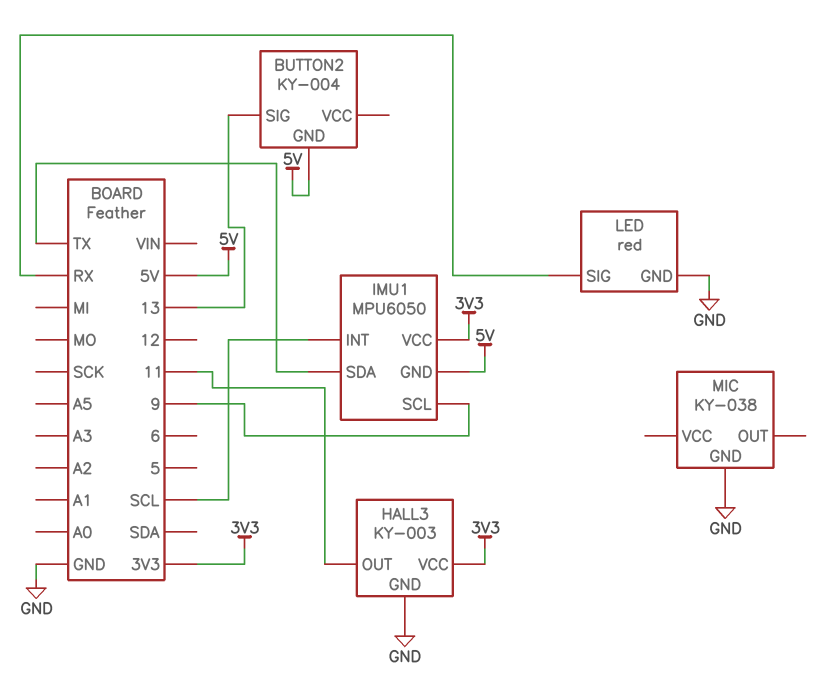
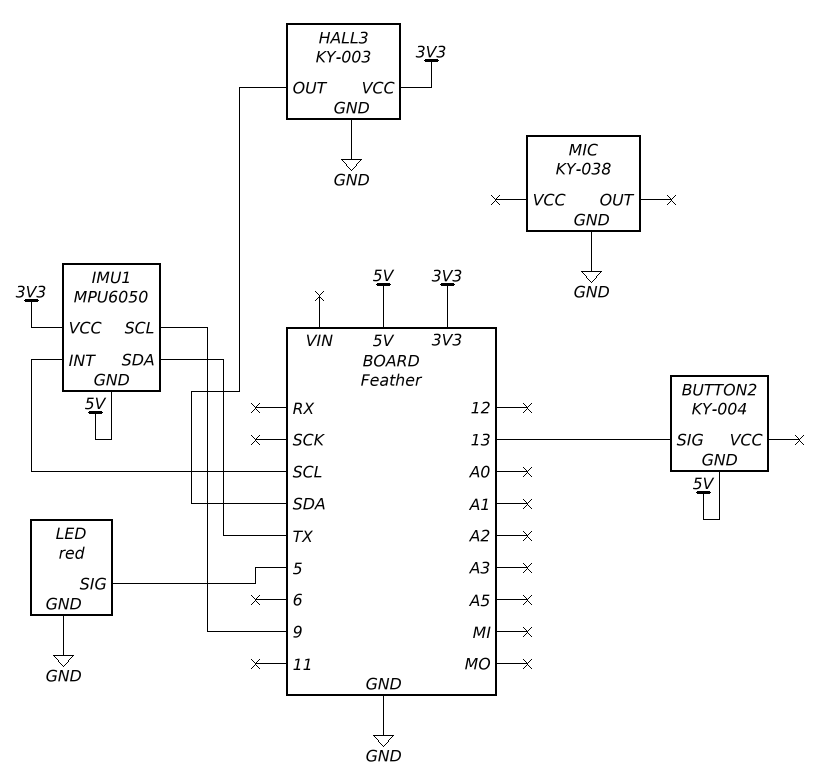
HALL3 pin OUT: 11 -> SDA
LED pin SIG: RX -> 5

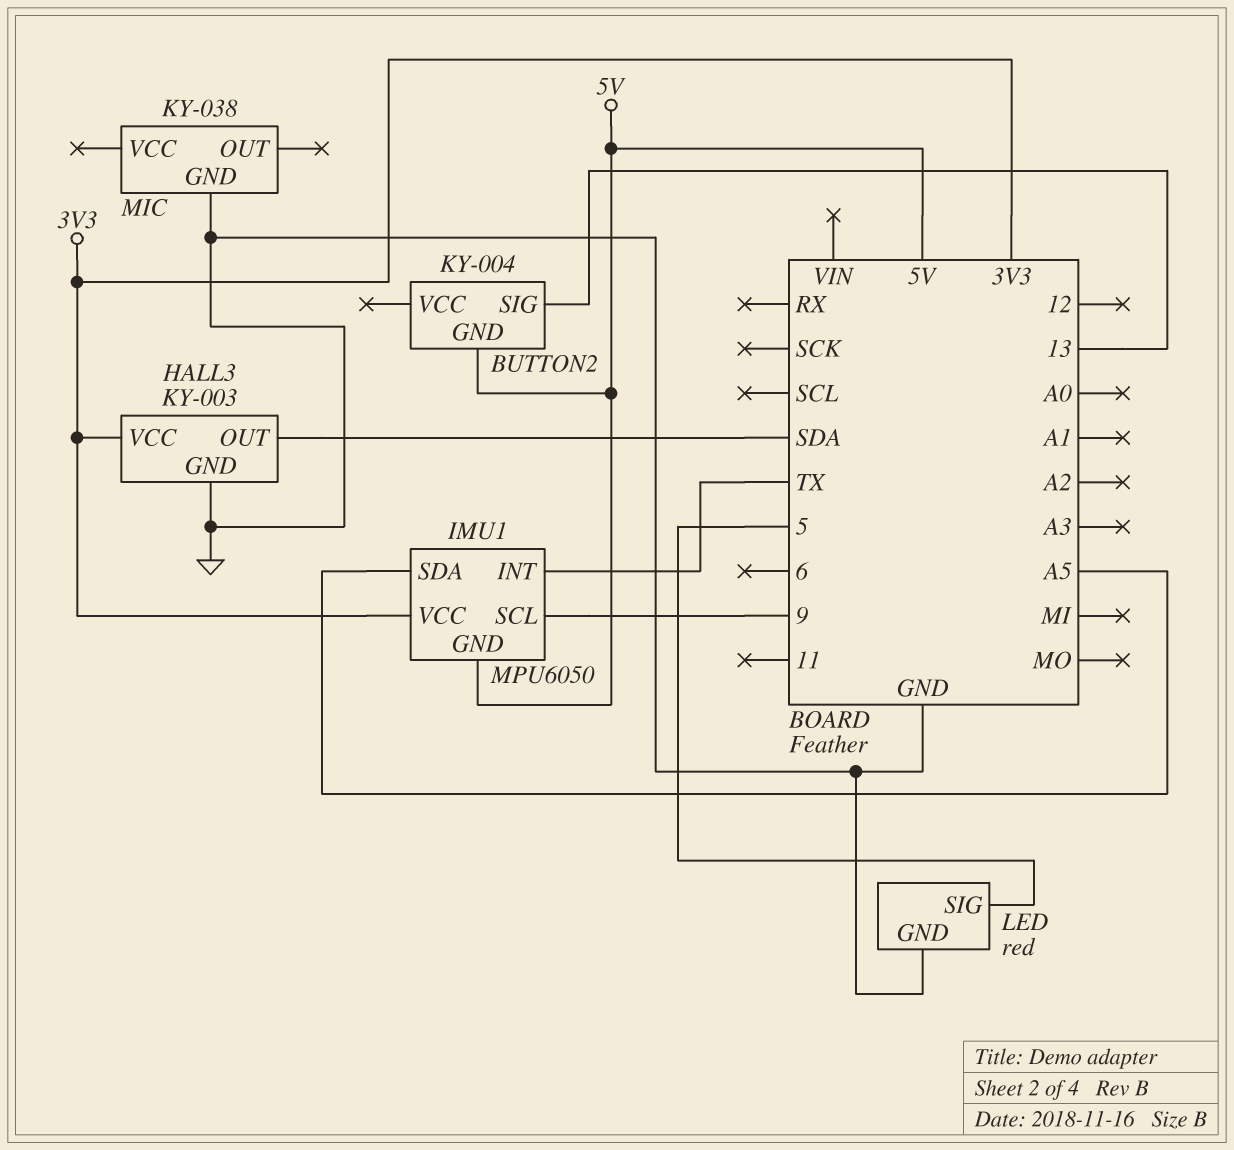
IMU1 pin INT: SCL -> TX
IMU1 pin SDA: TX -> A5

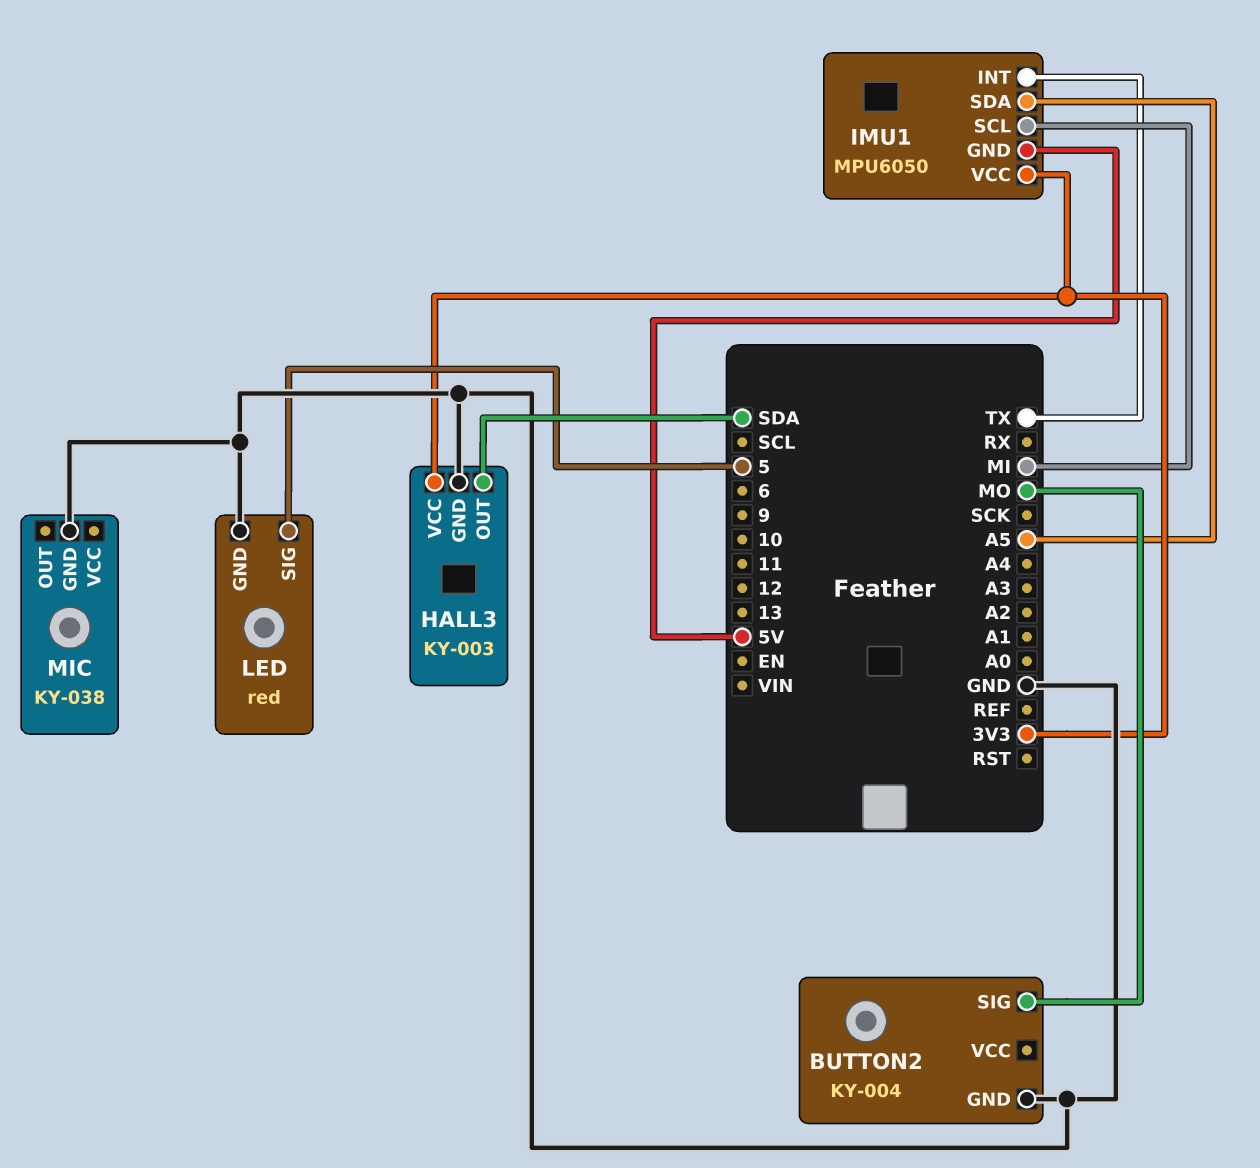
BUTTON2 pin GND: 5V -> GND
BUTTON2 pin SIG: 13 -> MO
IMU1 pin SCL: 9 -> MI

